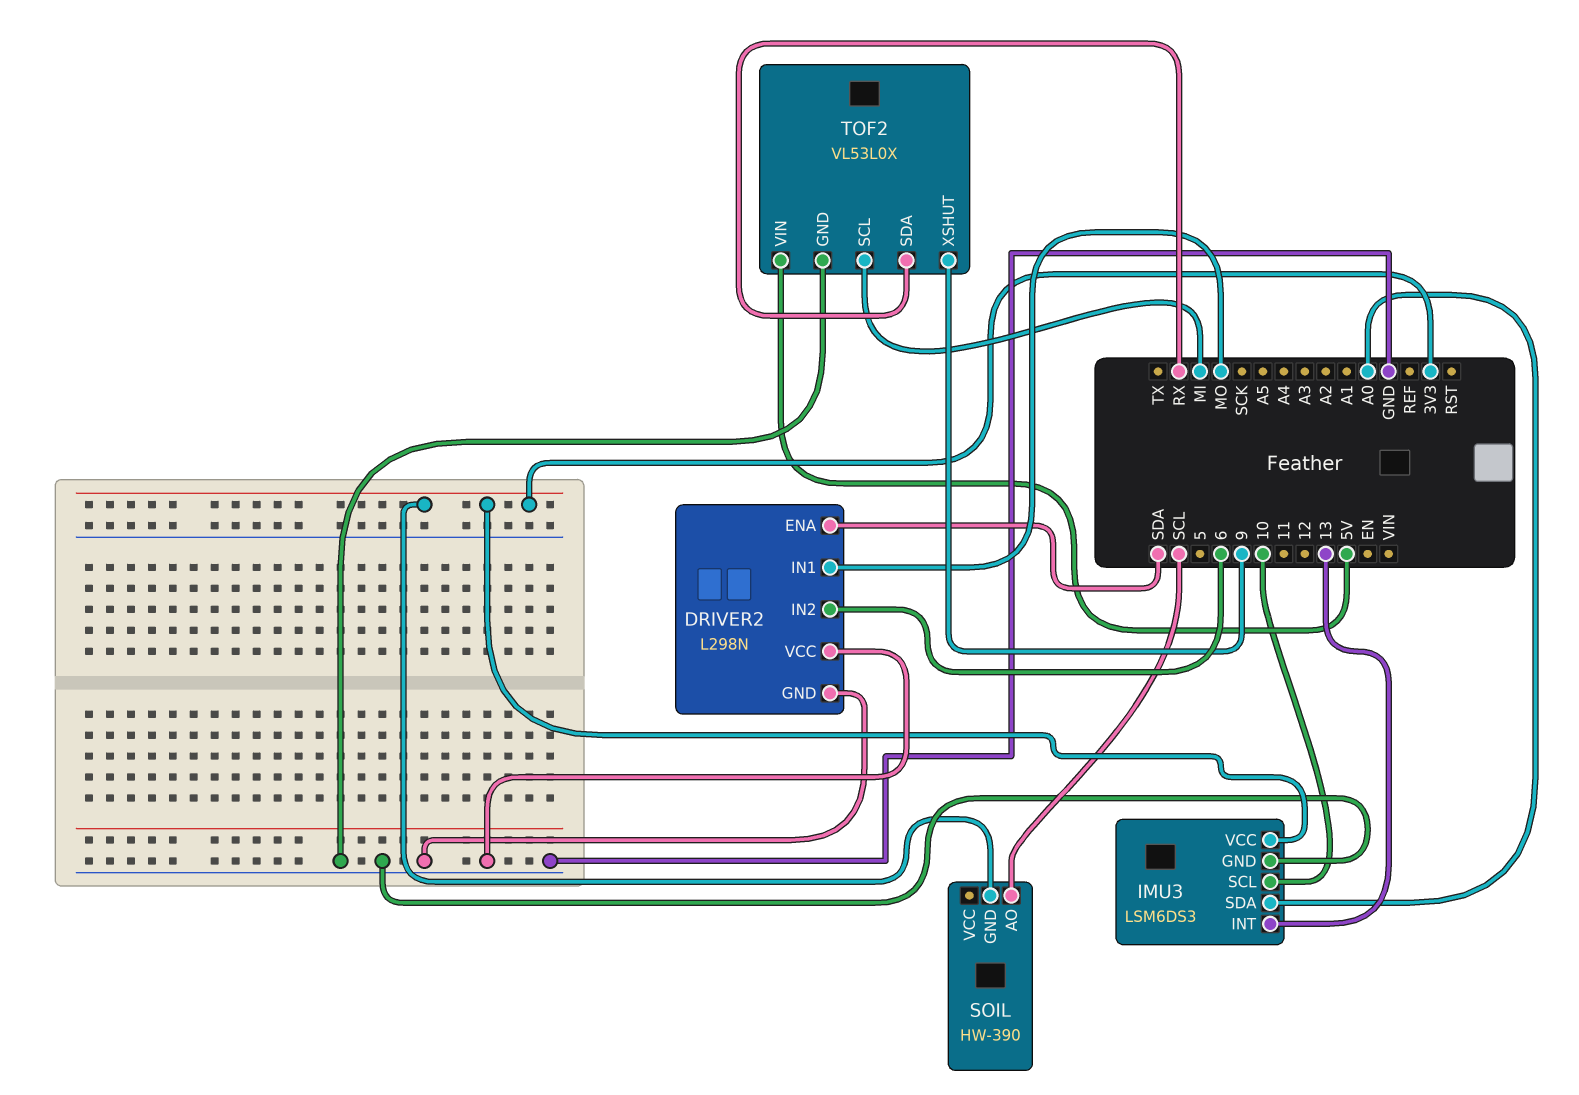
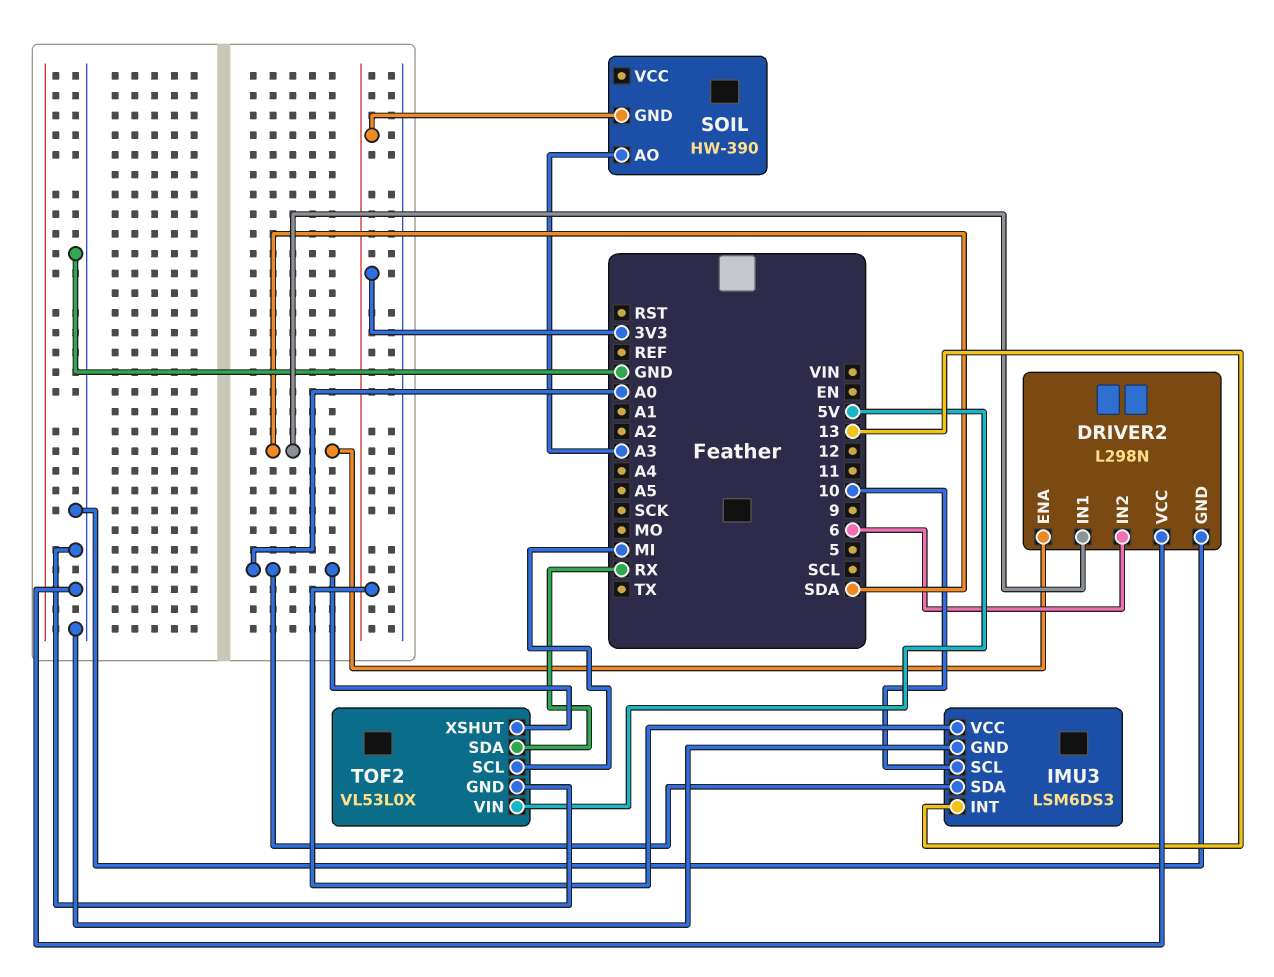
DRIVER2 pin IN1: MO -> SDA
SOIL pin AO: SCL -> A3
TOF2 pin XSHUT: 9 -> A0

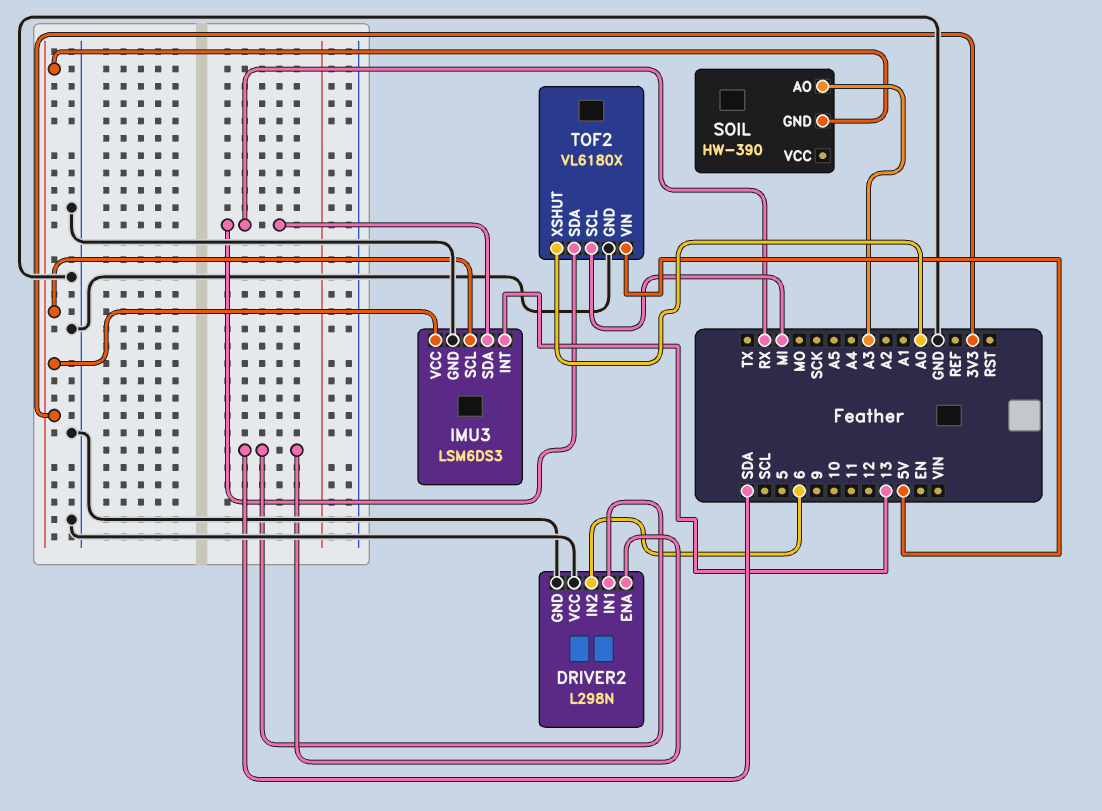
IMU3 pin SCL: 10 -> 3V3
IMU3 pin SDA: A0 -> RX
TOF2: VL53L0X -> VL6180X

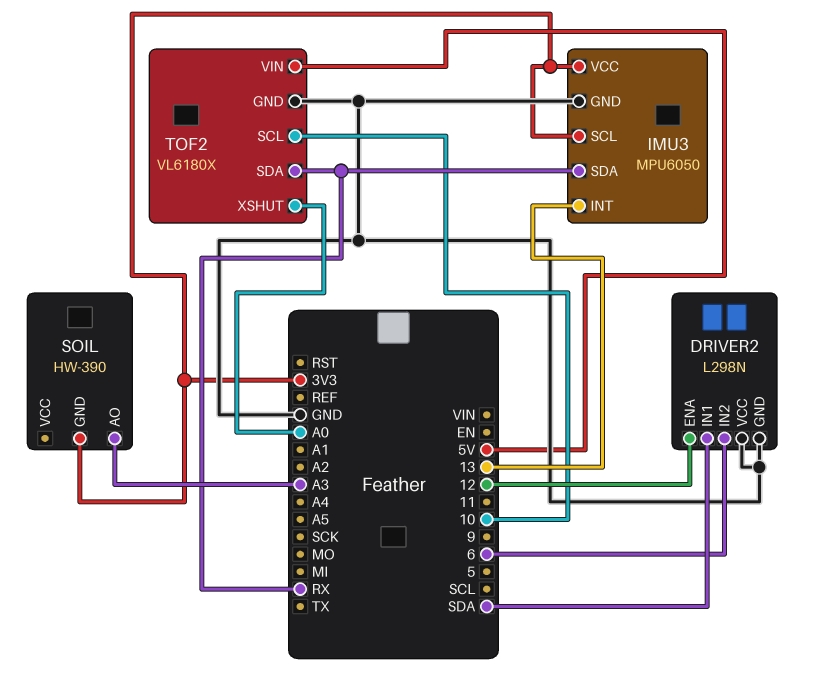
DRIVER2 pin ENA: SDA -> 12
IMU3: LSM6DS3 -> MPU6050
TOF2 pin SCL: MI -> 10

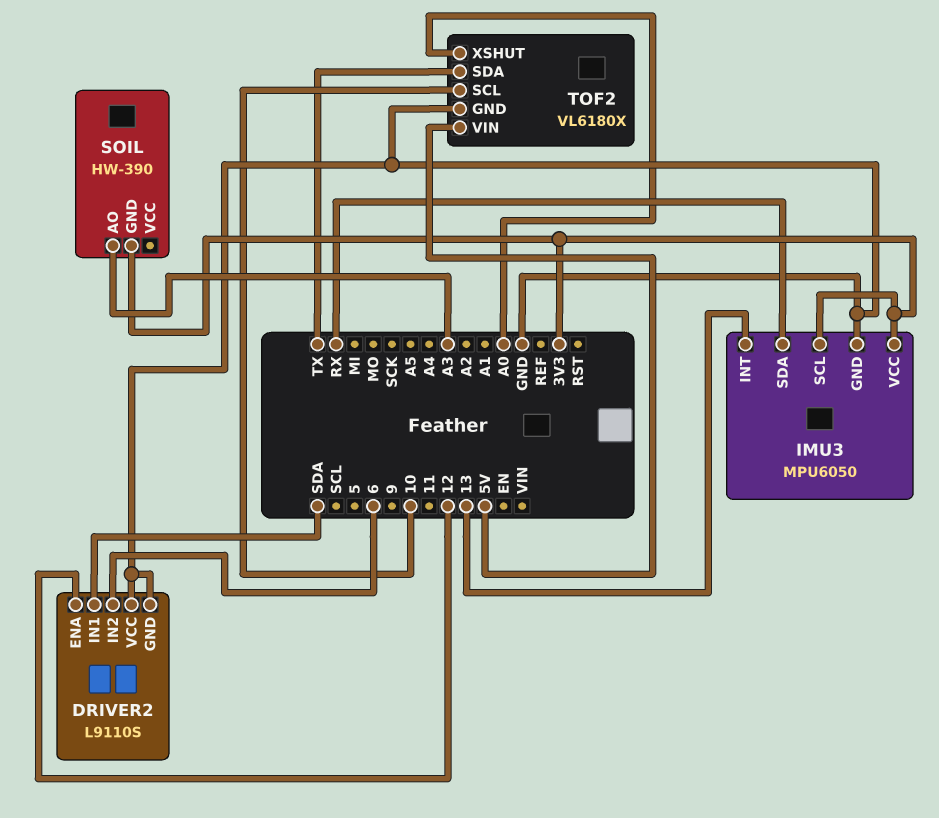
DRIVER2: L298N -> L9110S
TOF2 pin SDA: RX -> TX

